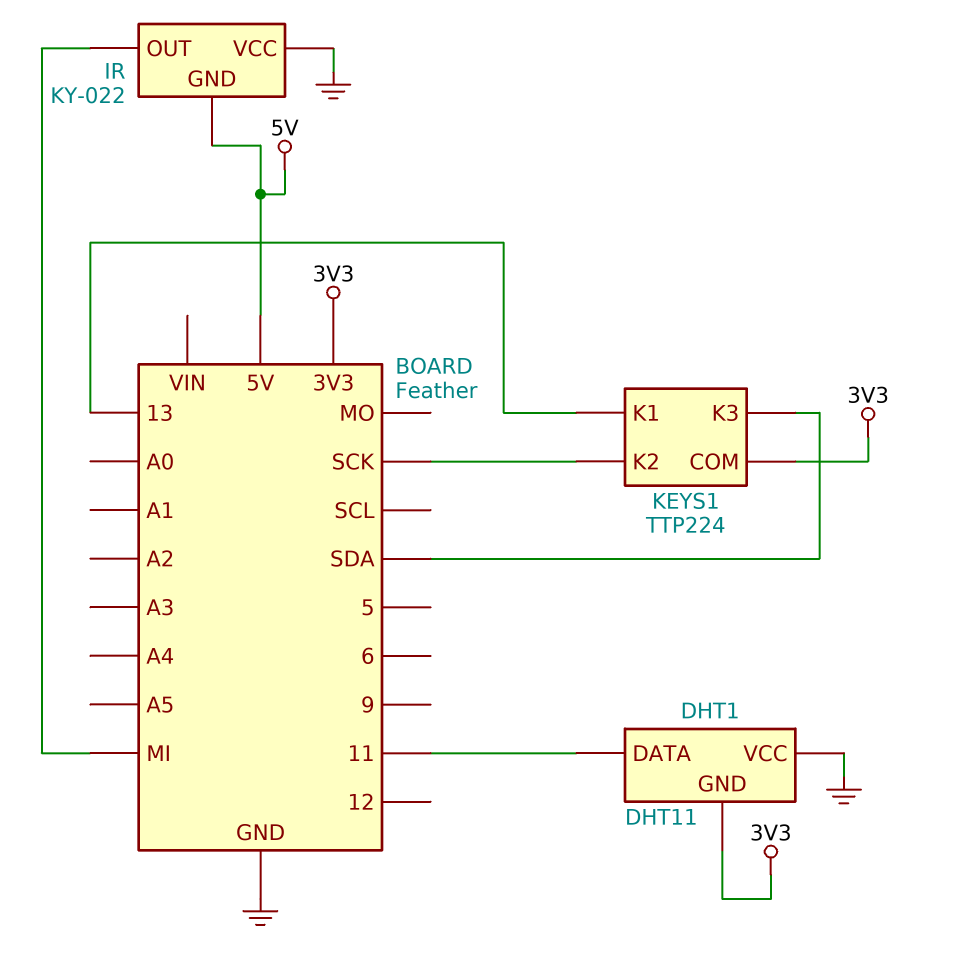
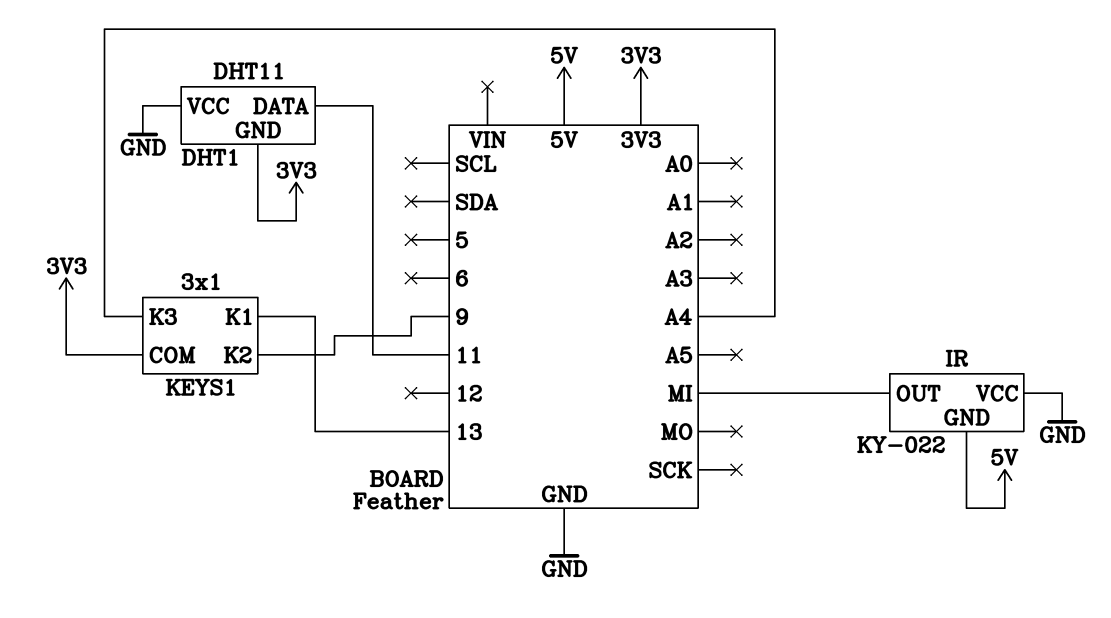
KEYS1: TTP224 -> 3x1
KEYS1 pin K2: SCK -> 9
KEYS1 pin K3: SDA -> A4

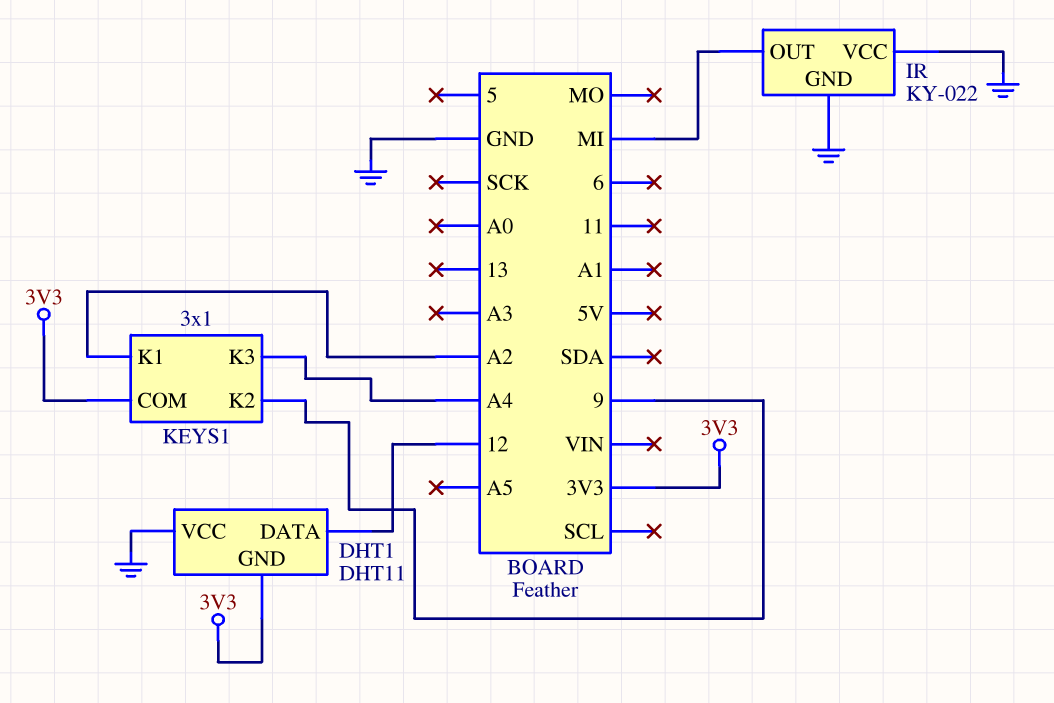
DHT1 pin DATA: 11 -> 12
IR pin GND: 5V -> GND
KEYS1 pin K1: 13 -> A2

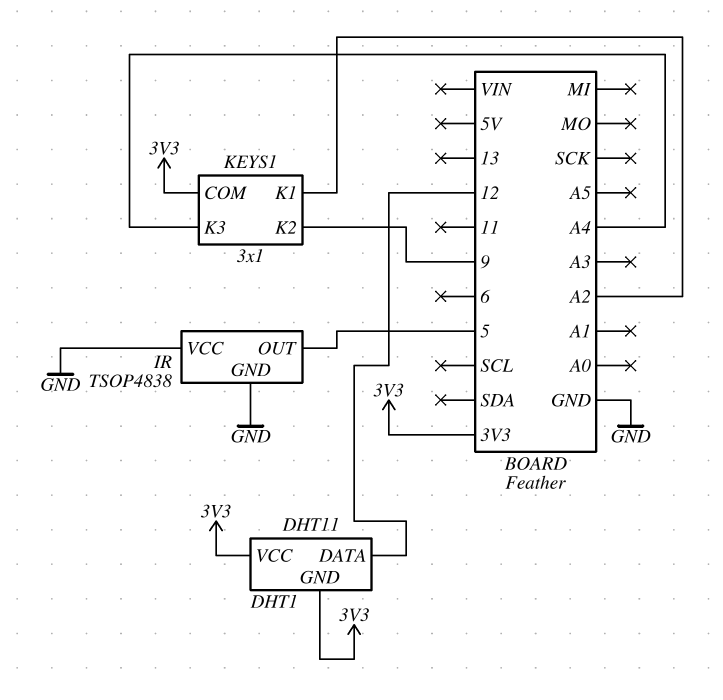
DHT1 pin VCC: GND -> 3V3
IR: KY-022 -> TSOP4838
IR pin OUT: MI -> 5

